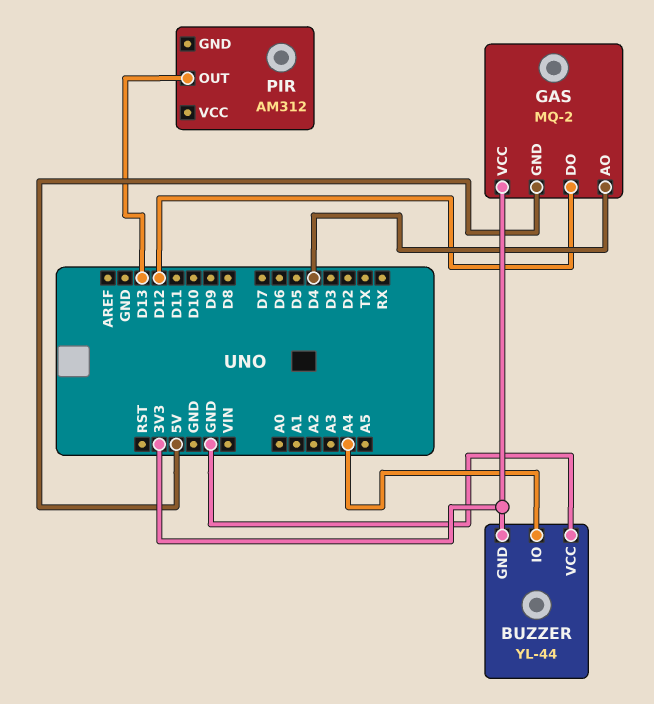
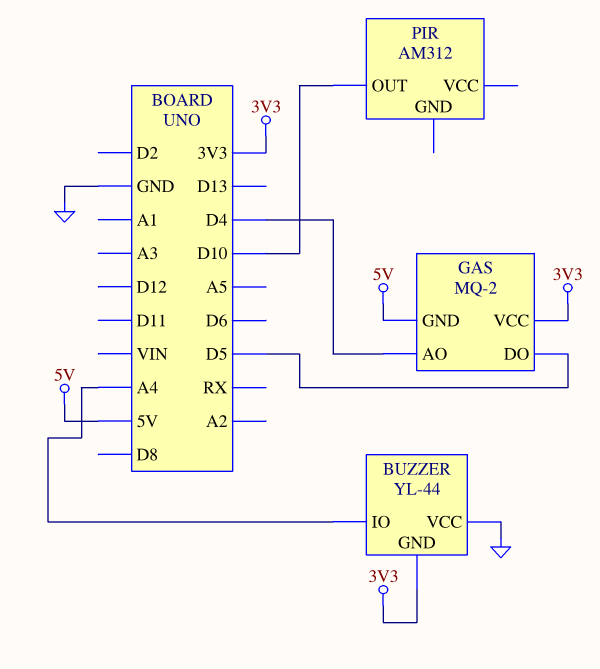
GAS pin DO: D12 -> D5
PIR pin OUT: D13 -> D10

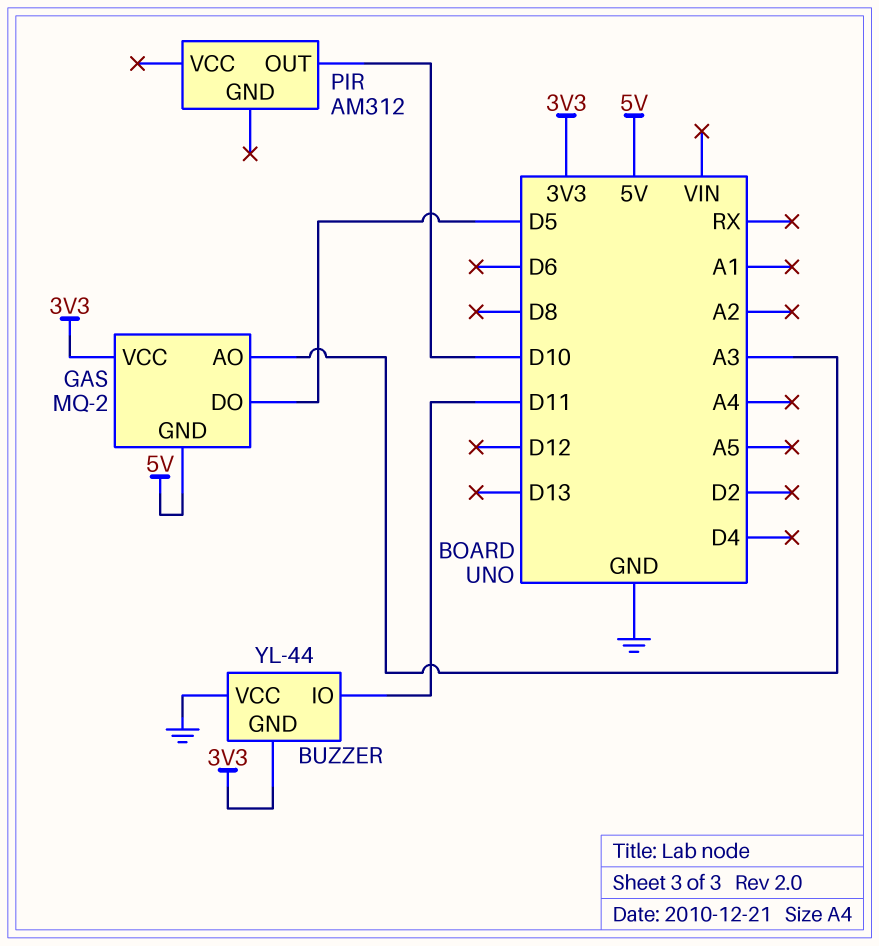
BUZZER pin IO: A4 -> D11
GAS pin AO: D4 -> A3

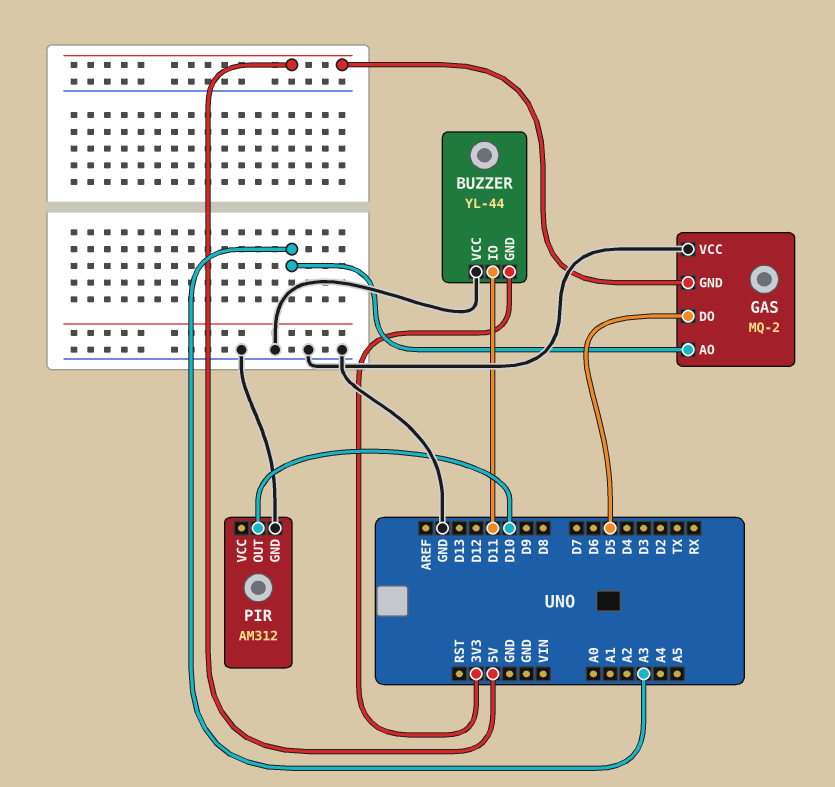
GAS pin VCC: 3V3 -> GND
PIR pin GND: none -> GND

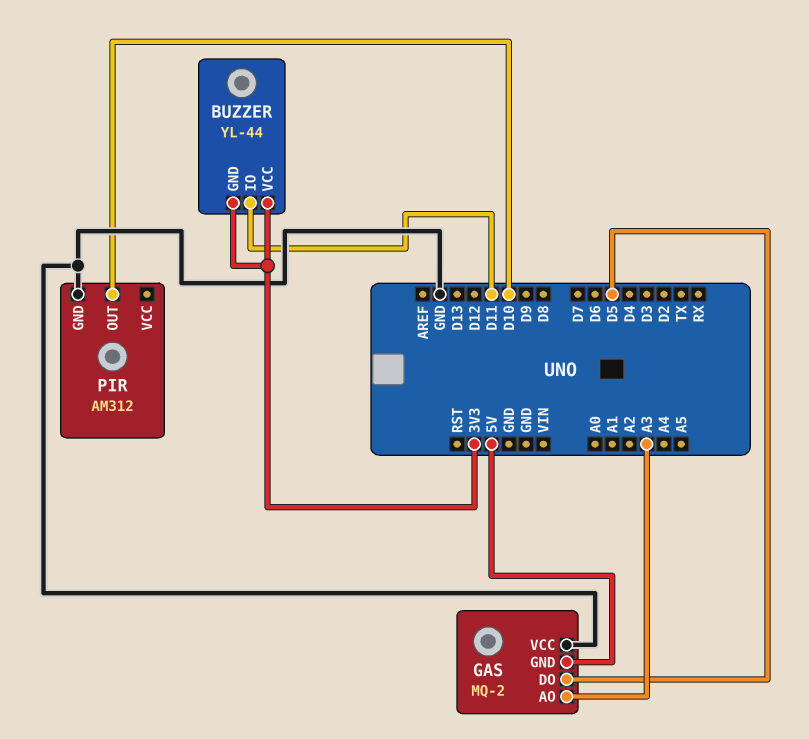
BUZZER pin VCC: GND -> 3V3

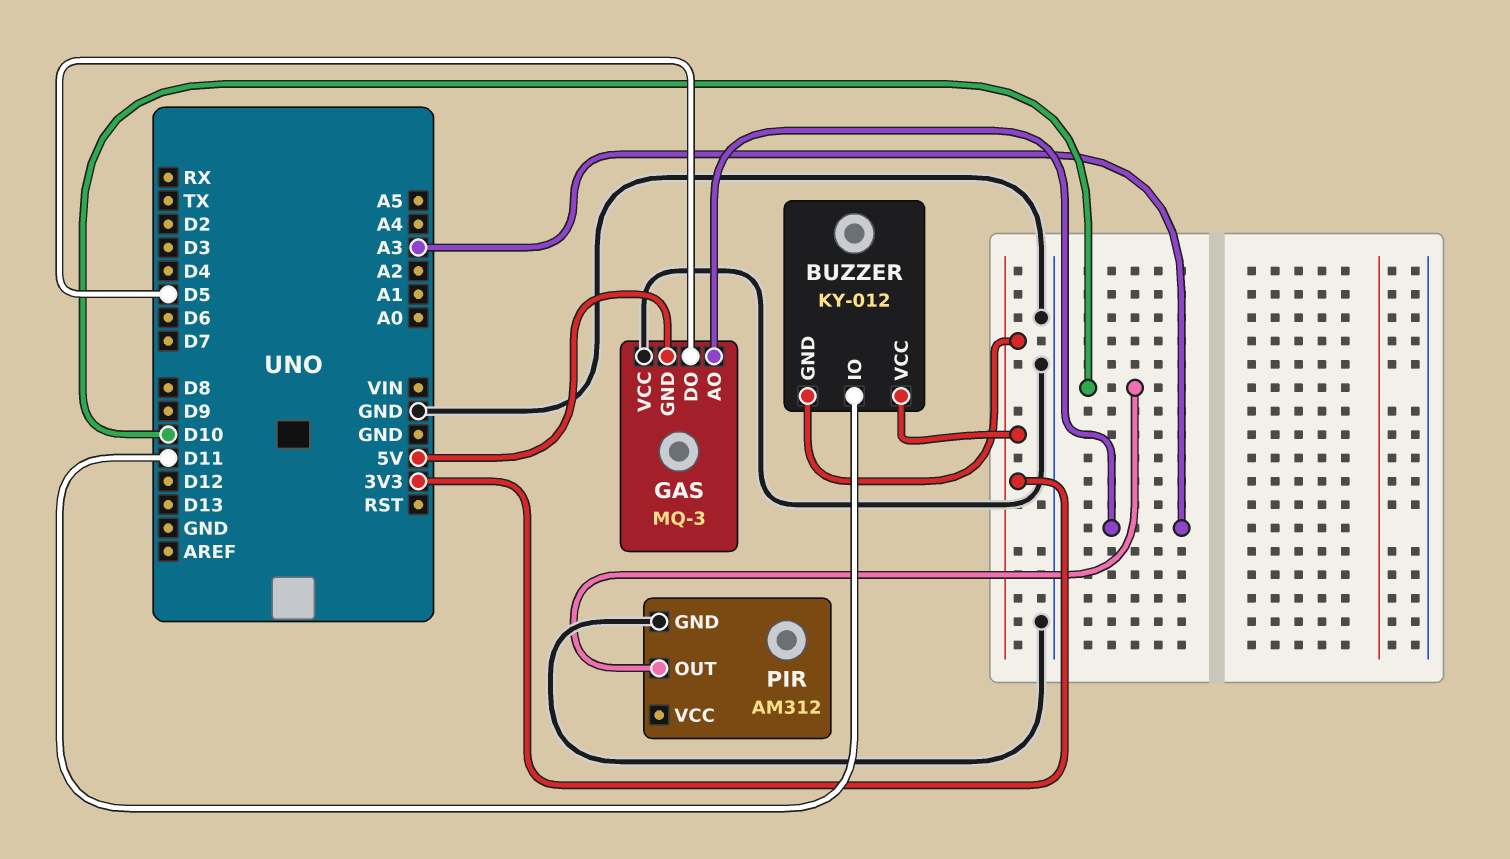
BUZZER: YL-44 -> KY-012
GAS: MQ-2 -> MQ-3

